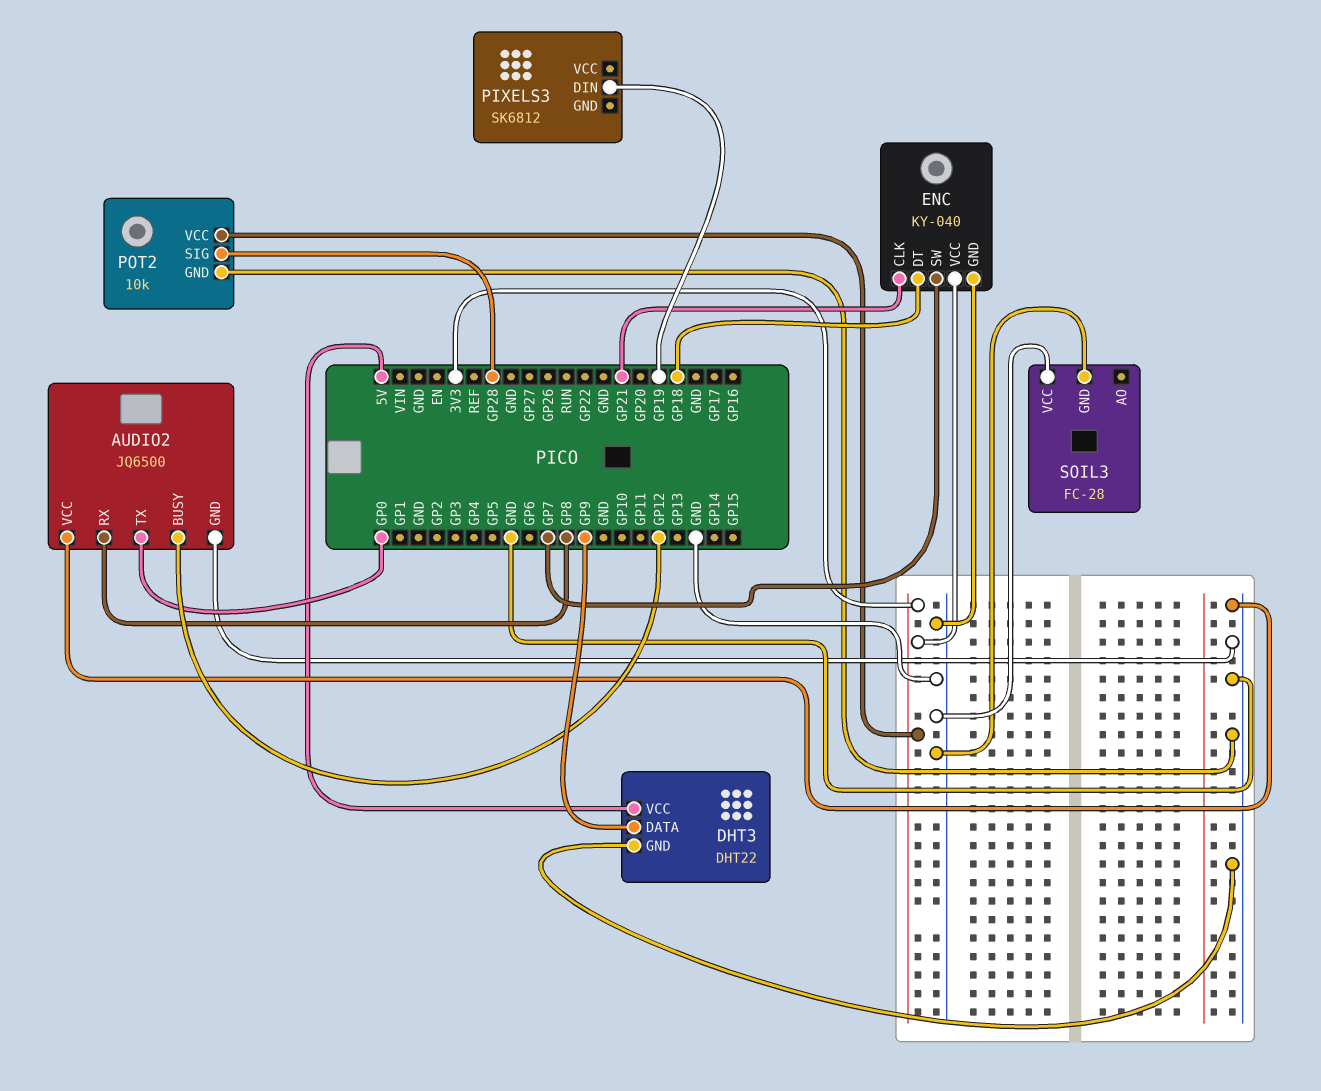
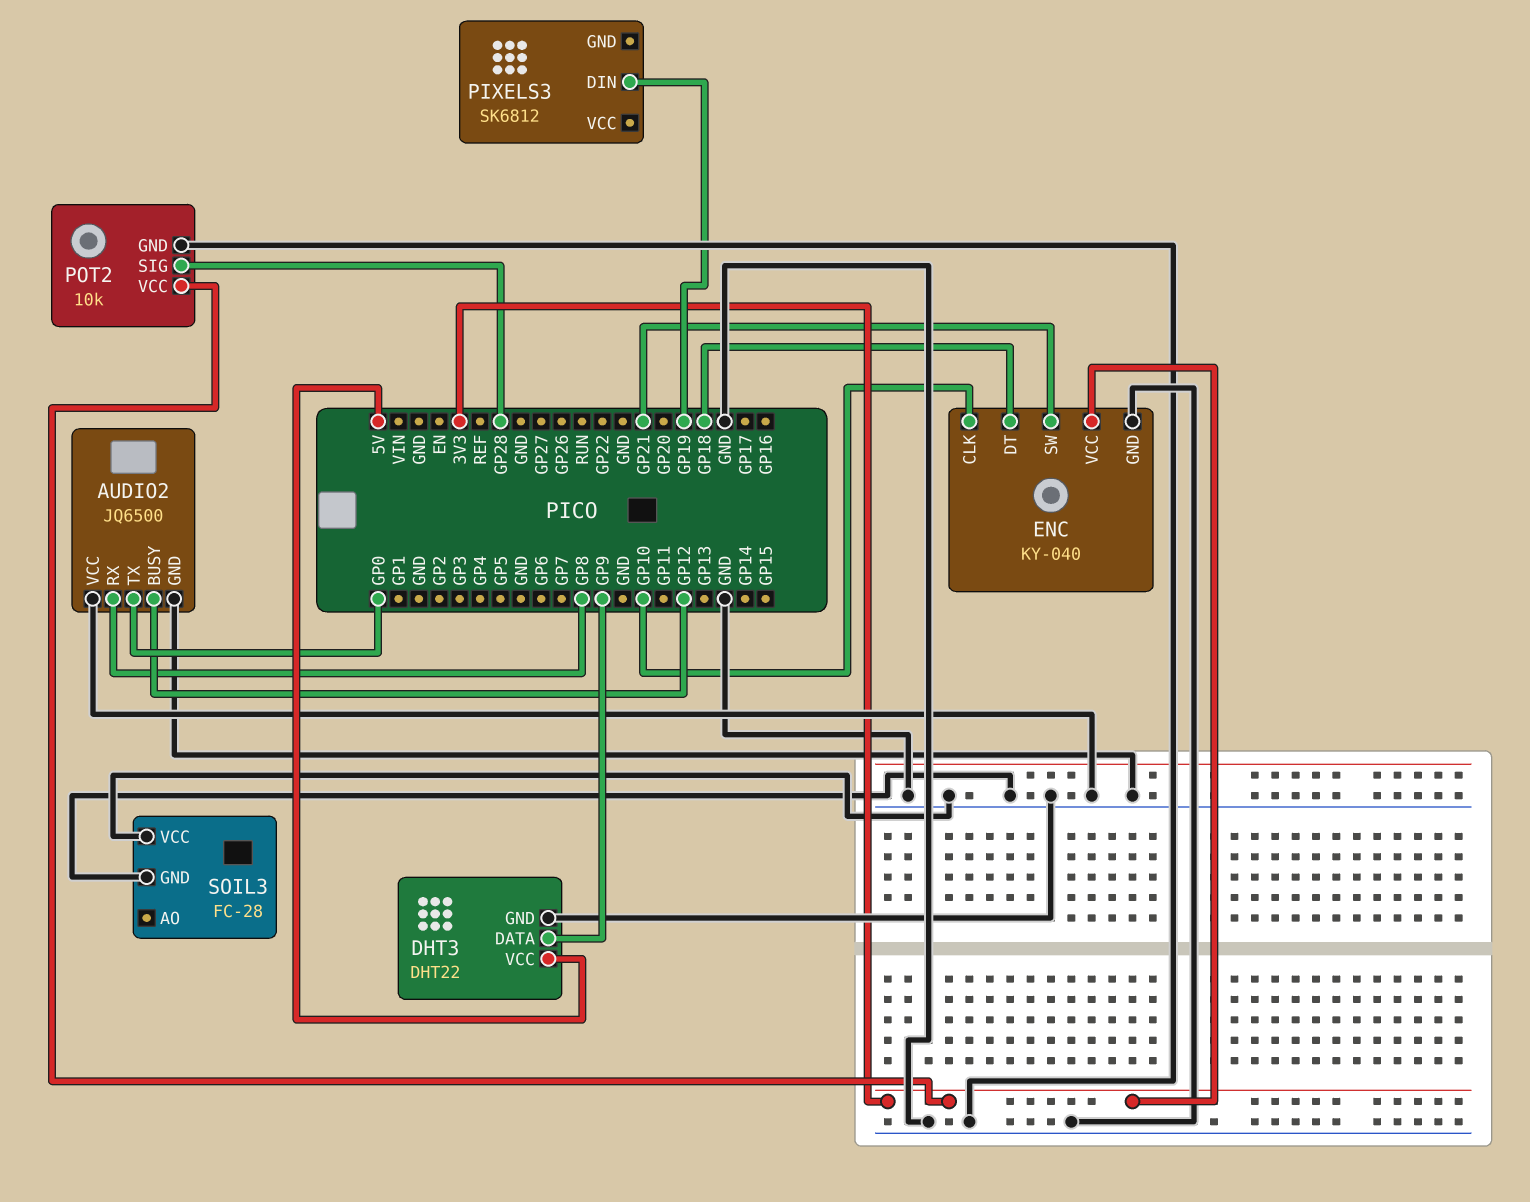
ENC pin CLK: GP21 -> GP10
ENC pin SW: GP7 -> GP21

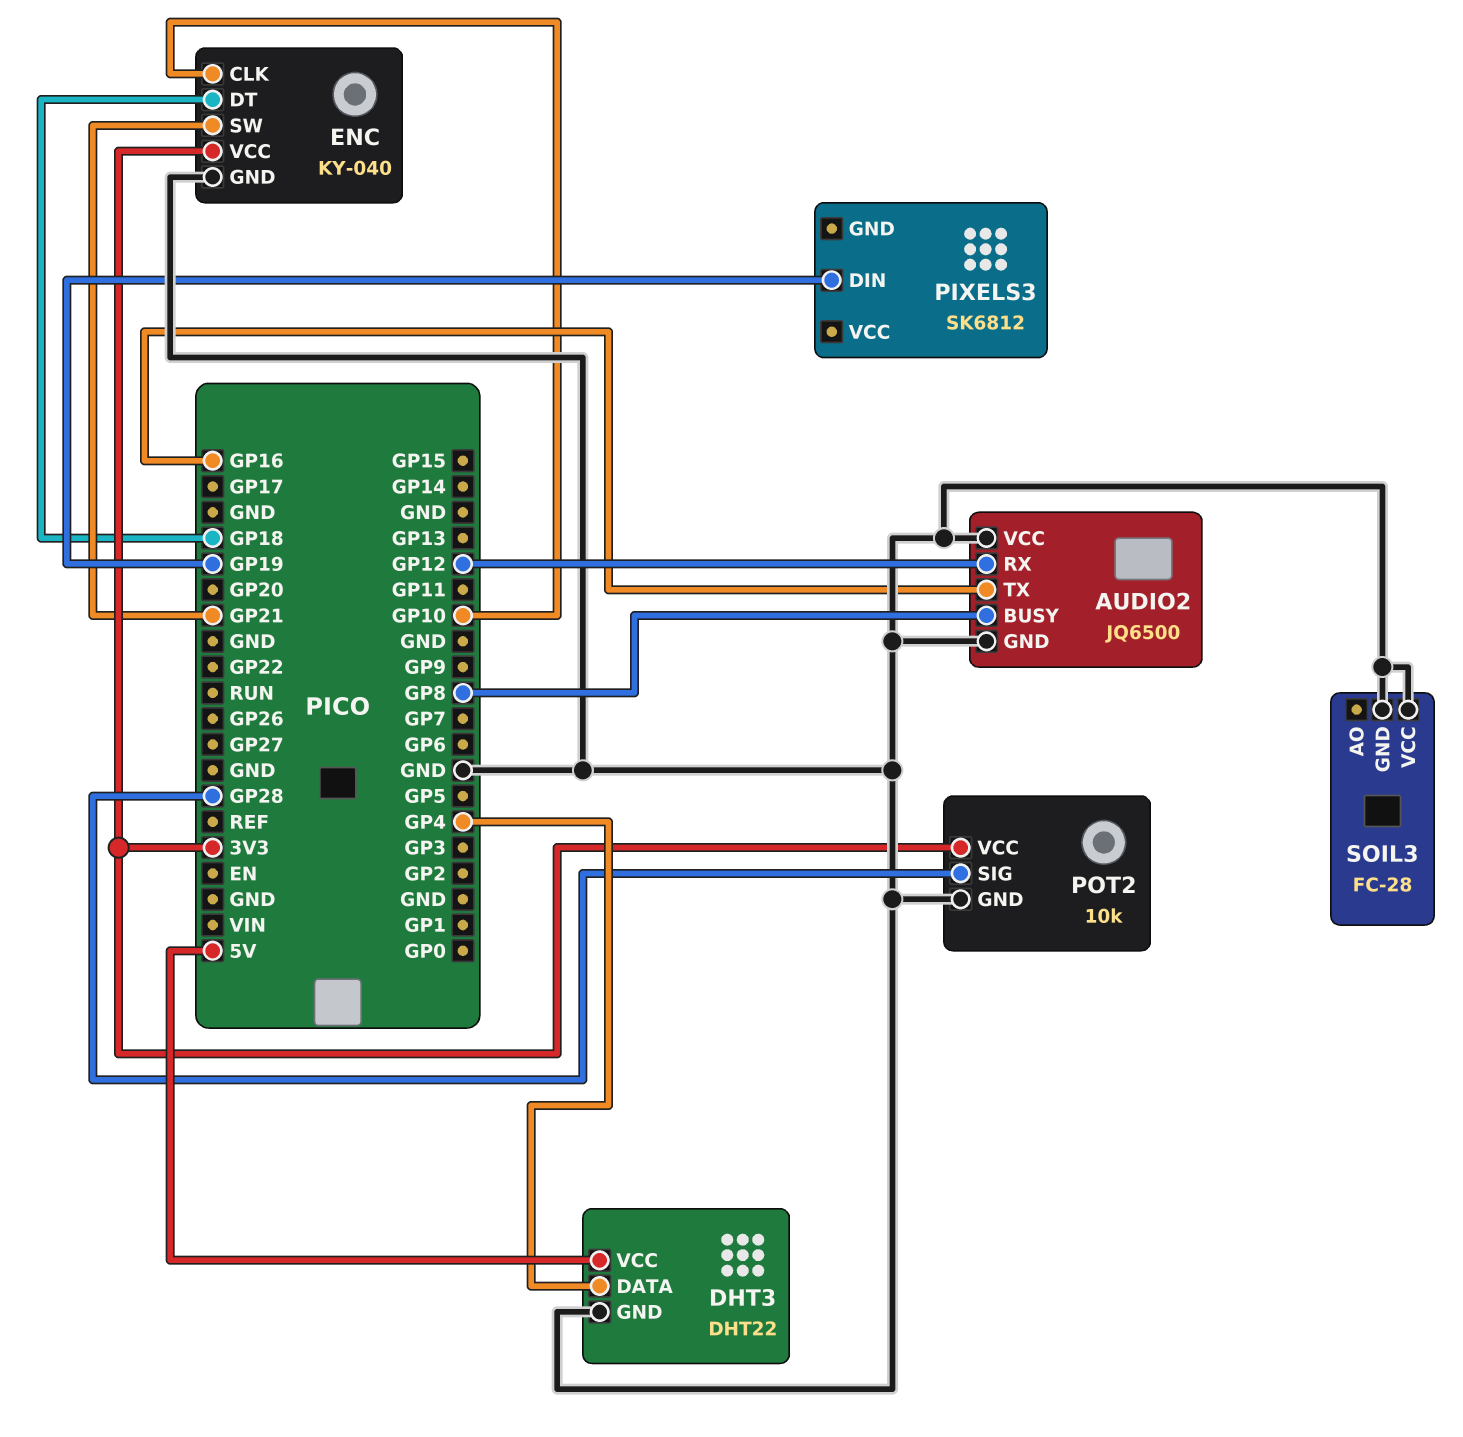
AUDIO2 pin BUSY: GP12 -> GP8
AUDIO2 pin RX: GP8 -> GP12
AUDIO2 pin TX: GP0 -> GP16
DHT3 pin DATA: GP9 -> GP4

